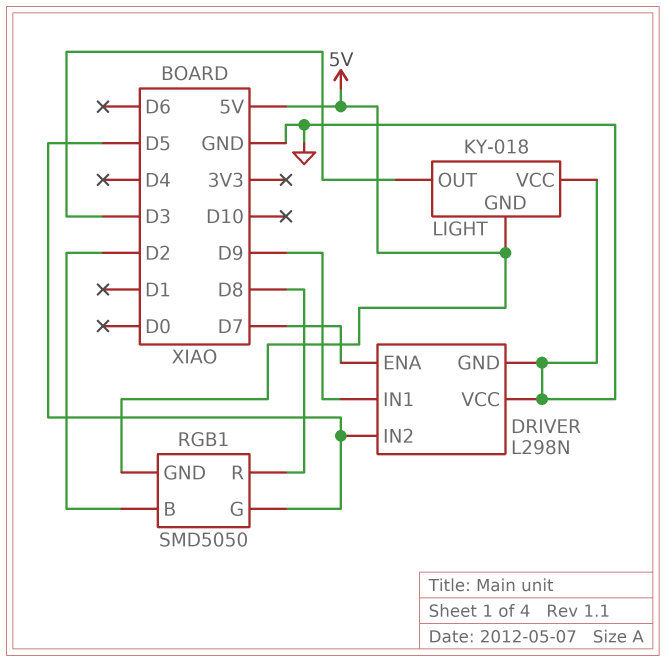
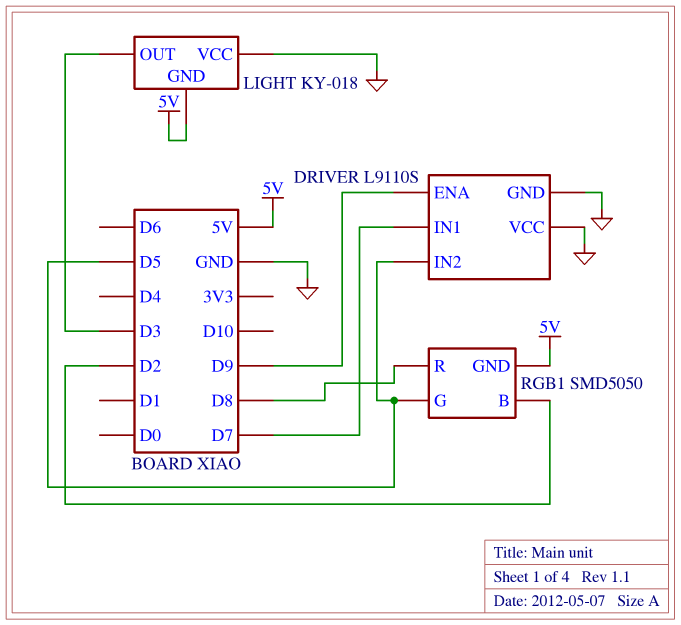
DRIVER: L298N -> L9110S
DRIVER pin ENA: D7 -> D9
DRIVER pin IN1: D9 -> D7

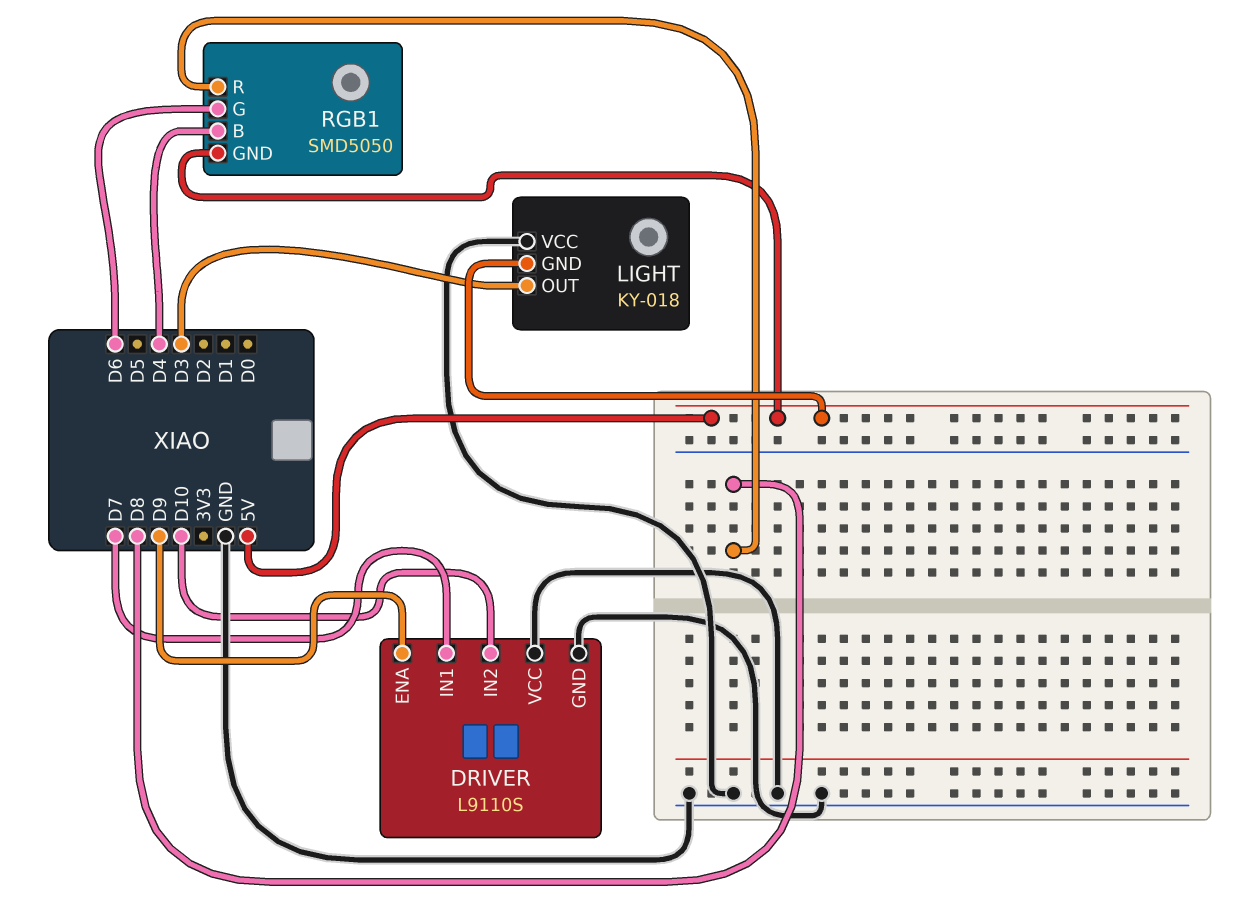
DRIVER pin IN2: D5 -> D10
RGB1 pin B: D2 -> D4
RGB1 pin G: D5 -> D6

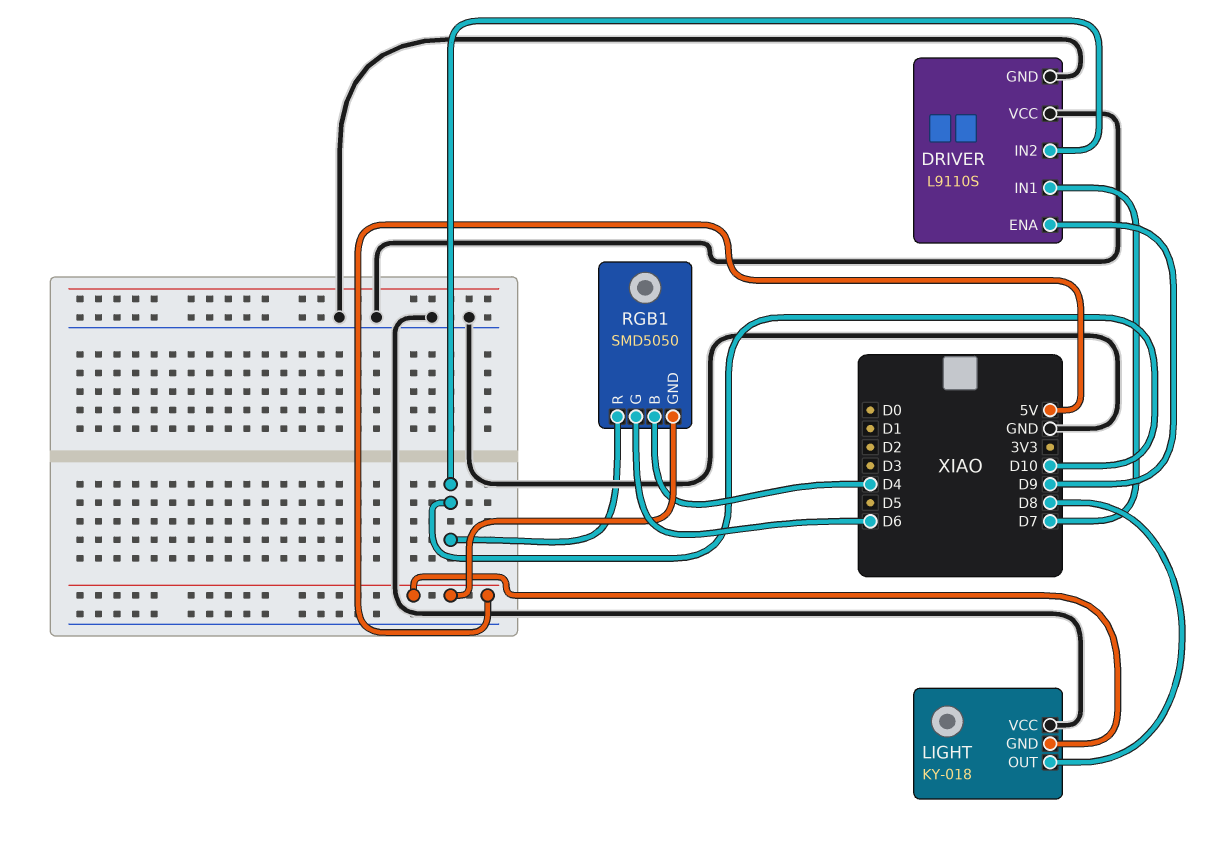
LIGHT pin OUT: D3 -> D8
RGB1 pin R: D8 -> D10

